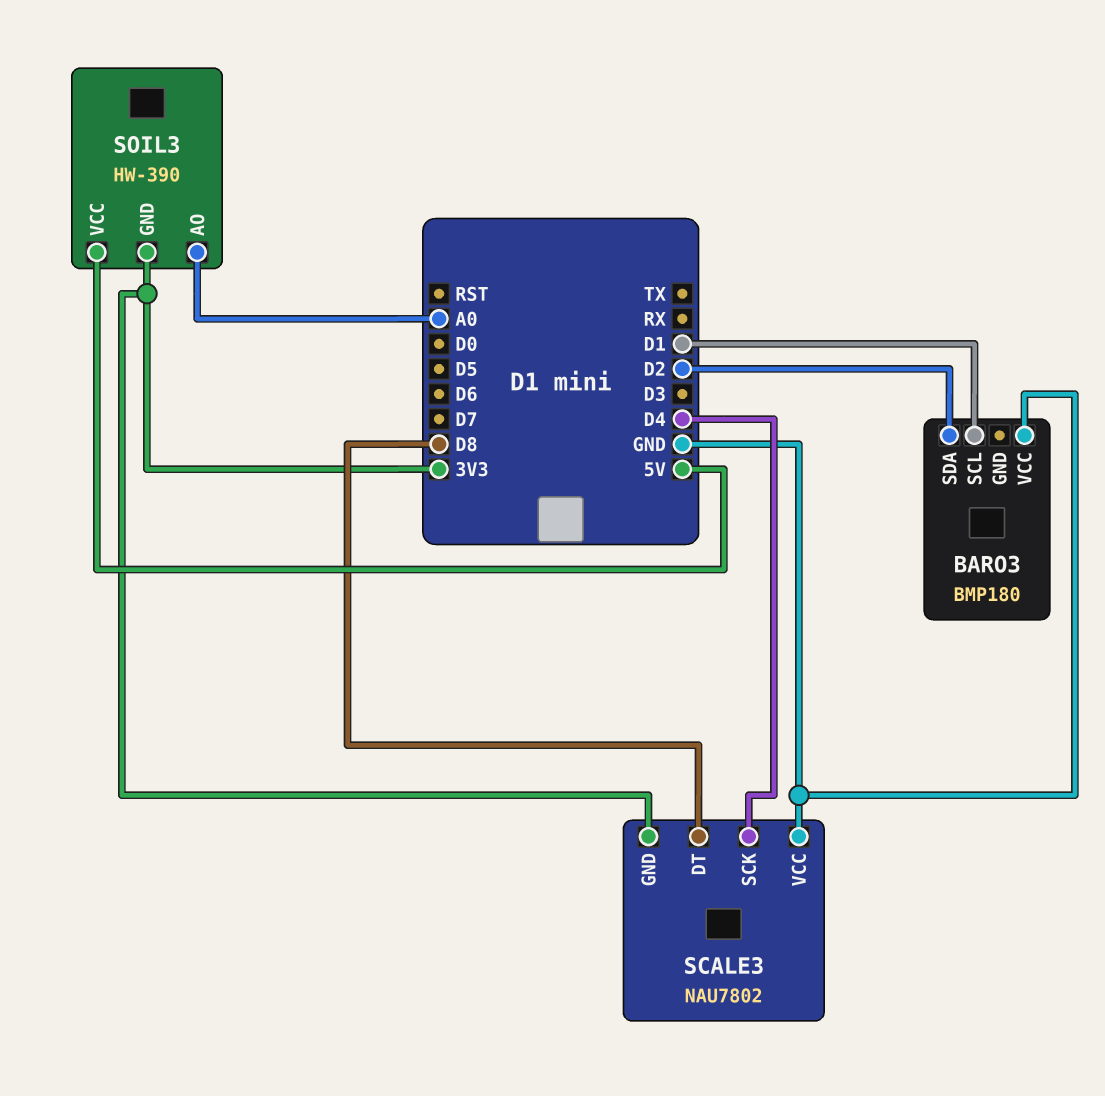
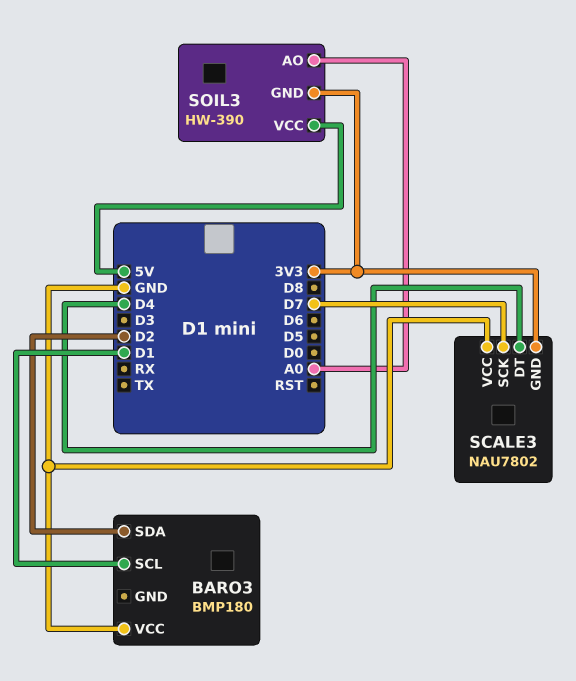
SCALE3 pin DT: D8 -> D4
SCALE3 pin SCK: D4 -> D7

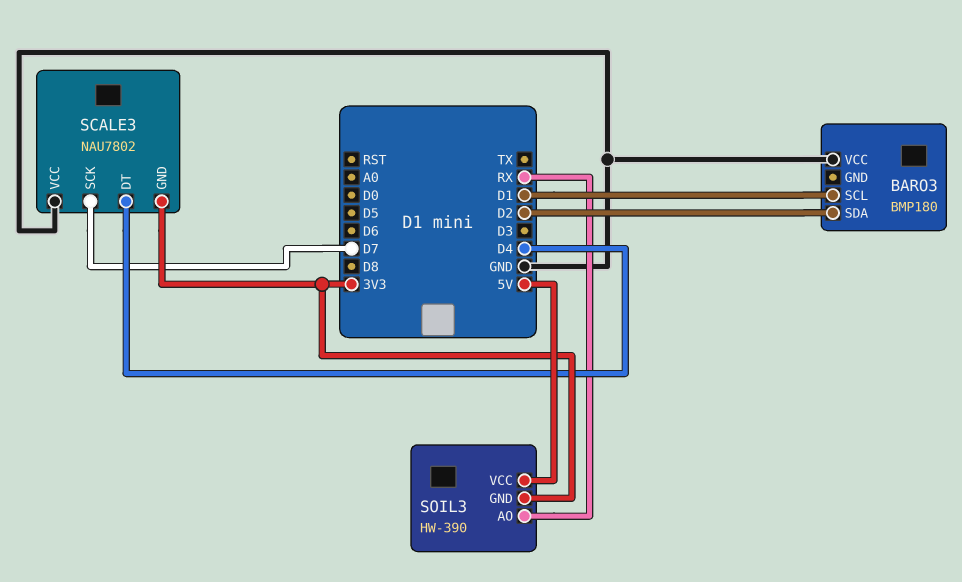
SOIL3 pin AO: A0 -> RX

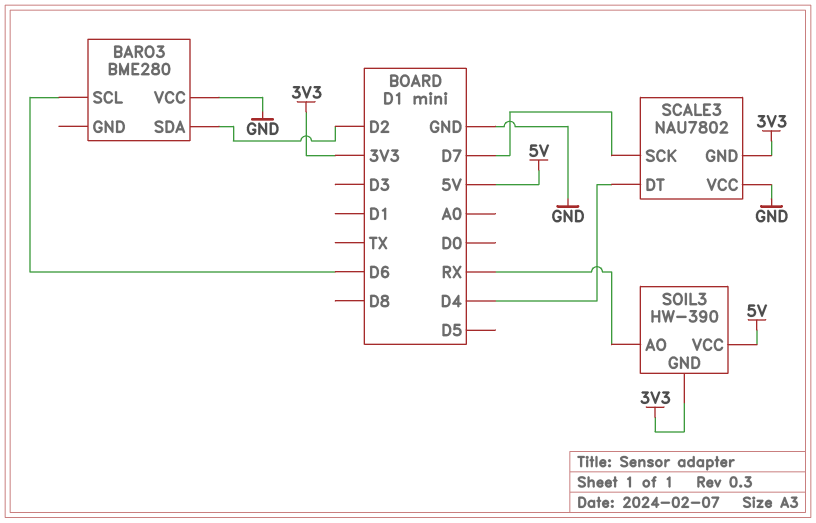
BARO3: BMP180 -> BME280
BARO3 pin SCL: D1 -> D6

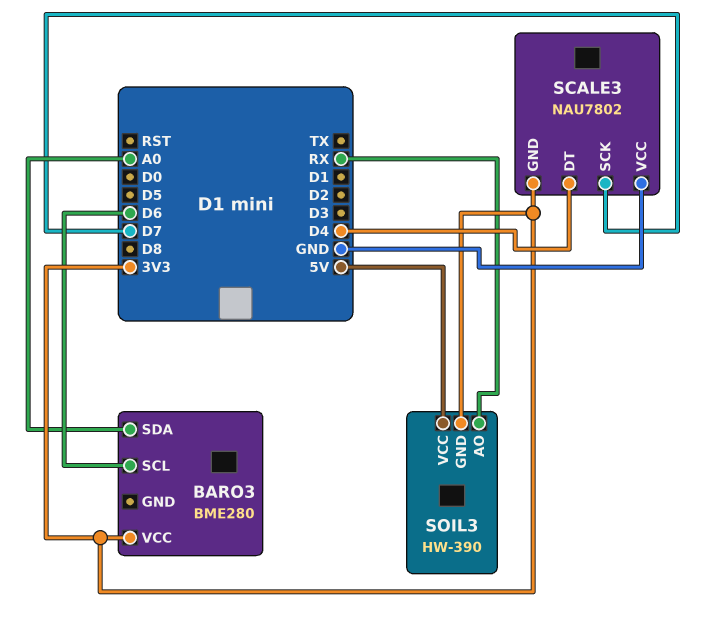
BARO3 pin SDA: D2 -> A0
BARO3 pin VCC: GND -> 3V3

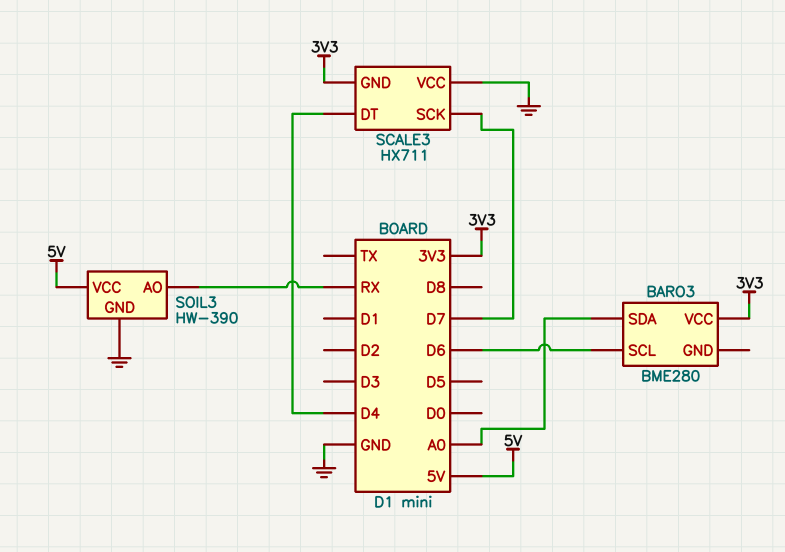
SCALE3: NAU7802 -> HX711
SOIL3 pin GND: 3V3 -> GND

